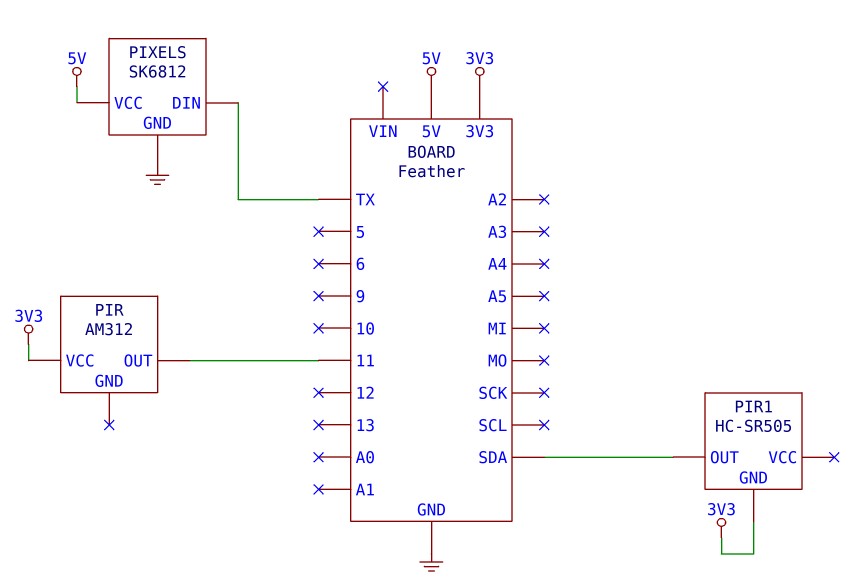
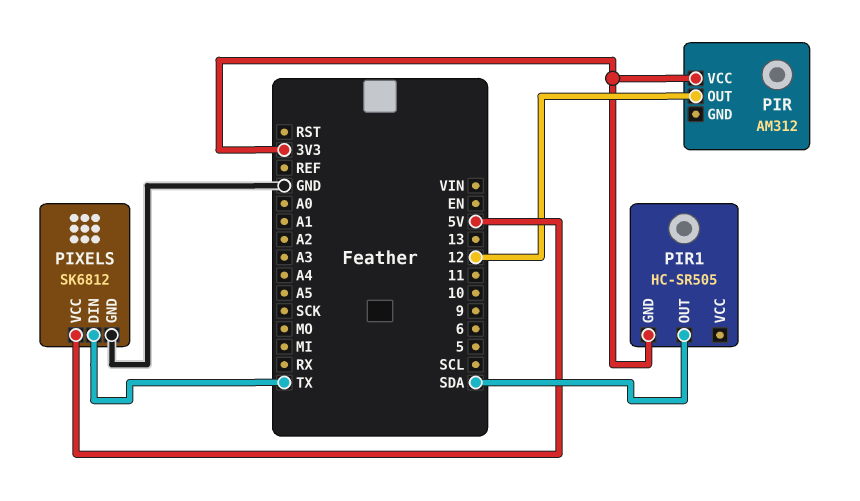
PIR pin OUT: 11 -> 12

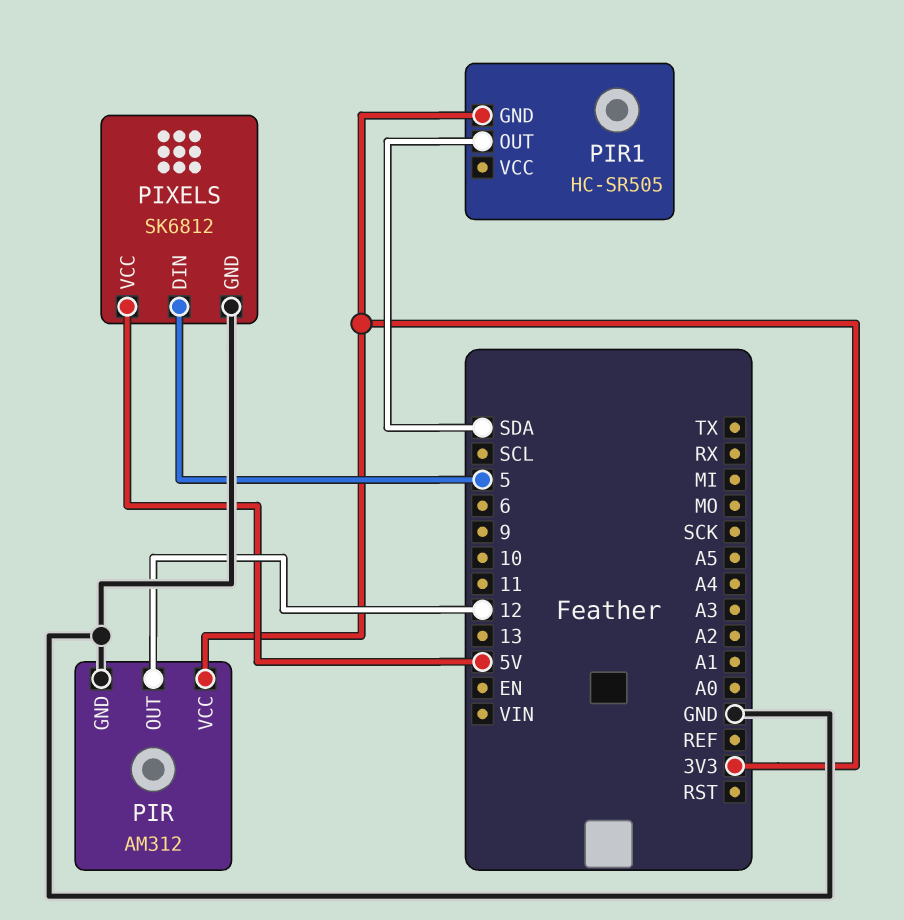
PIR pin GND: none -> GND
PIXELS pin DIN: TX -> 5

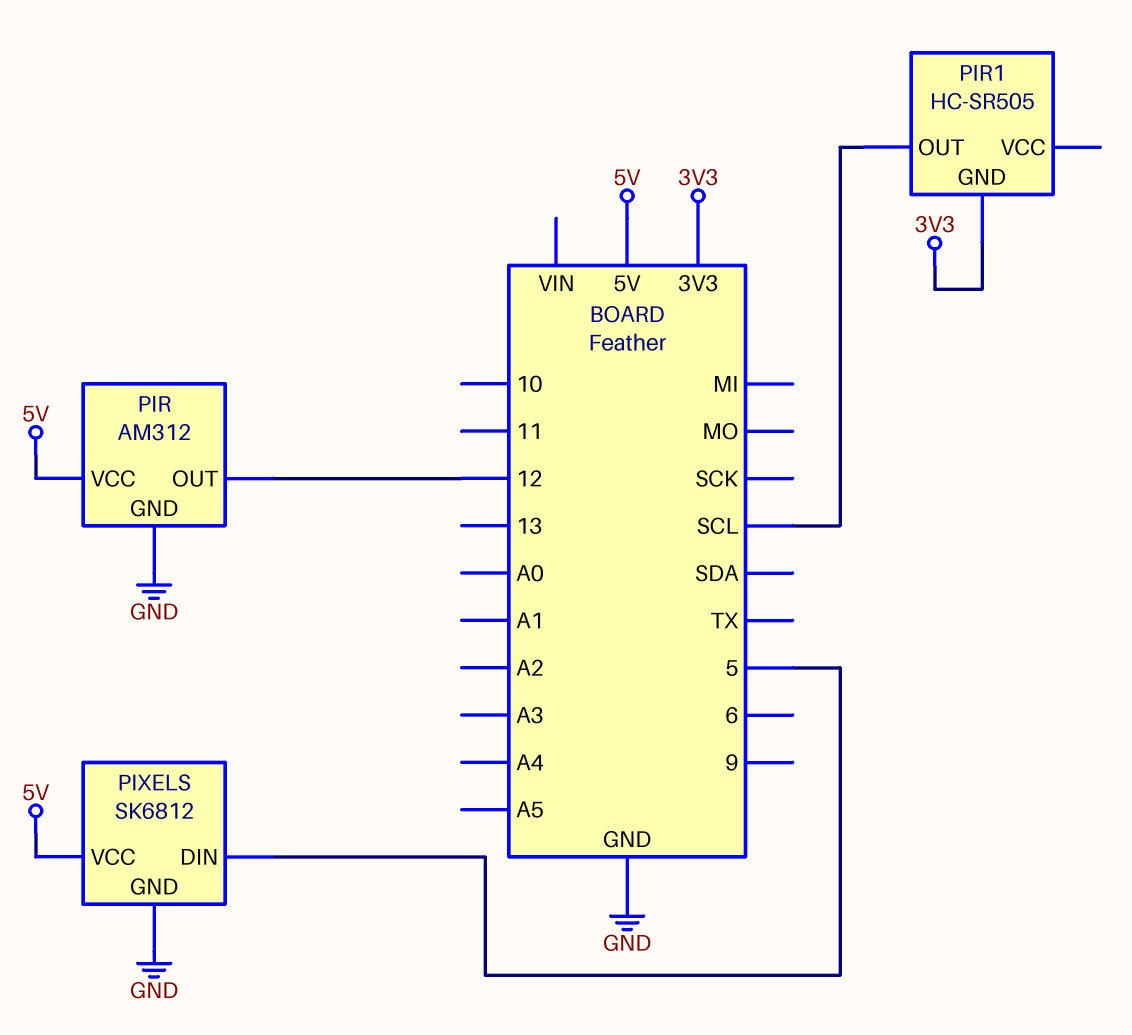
PIR pin VCC: 3V3 -> 5V
PIR1 pin OUT: SDA -> SCL

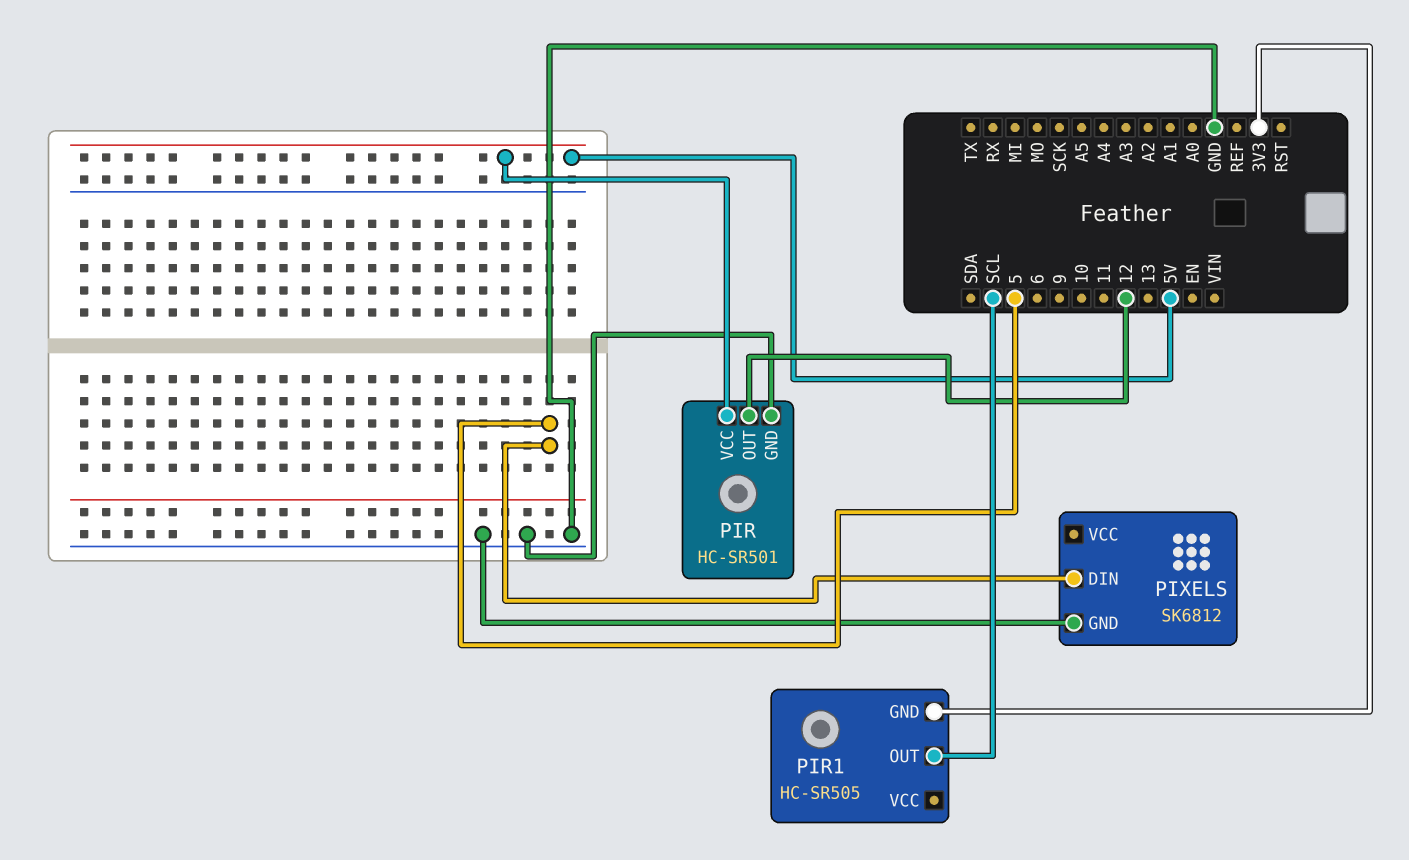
PIR: AM312 -> HC-SR501
PIXELS pin VCC: 5V -> none

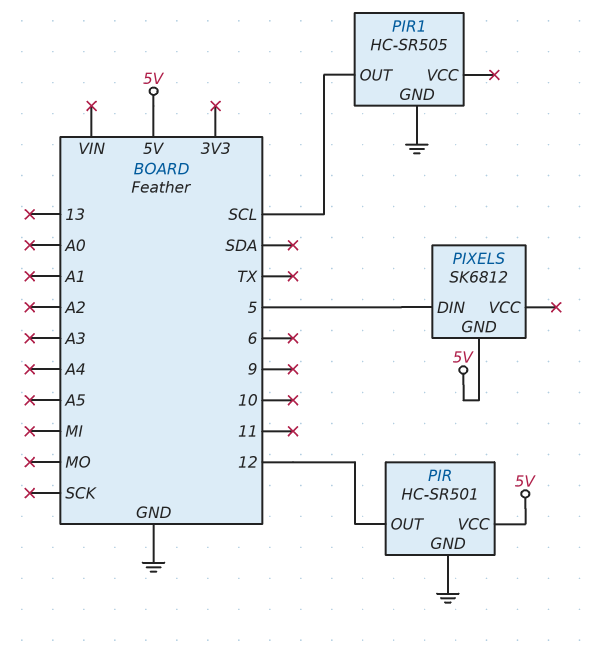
PIR1 pin GND: 3V3 -> GND
PIXELS pin GND: GND -> 5V

